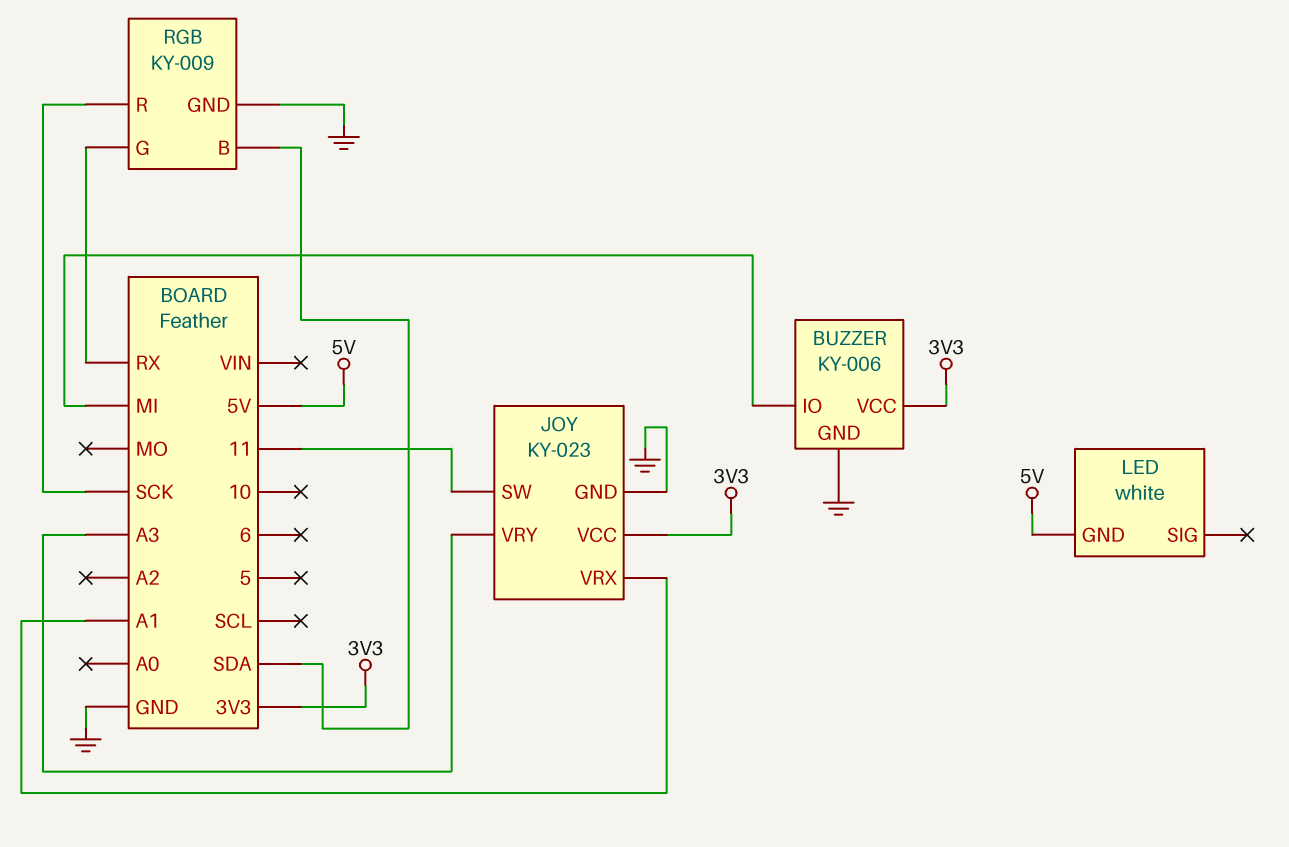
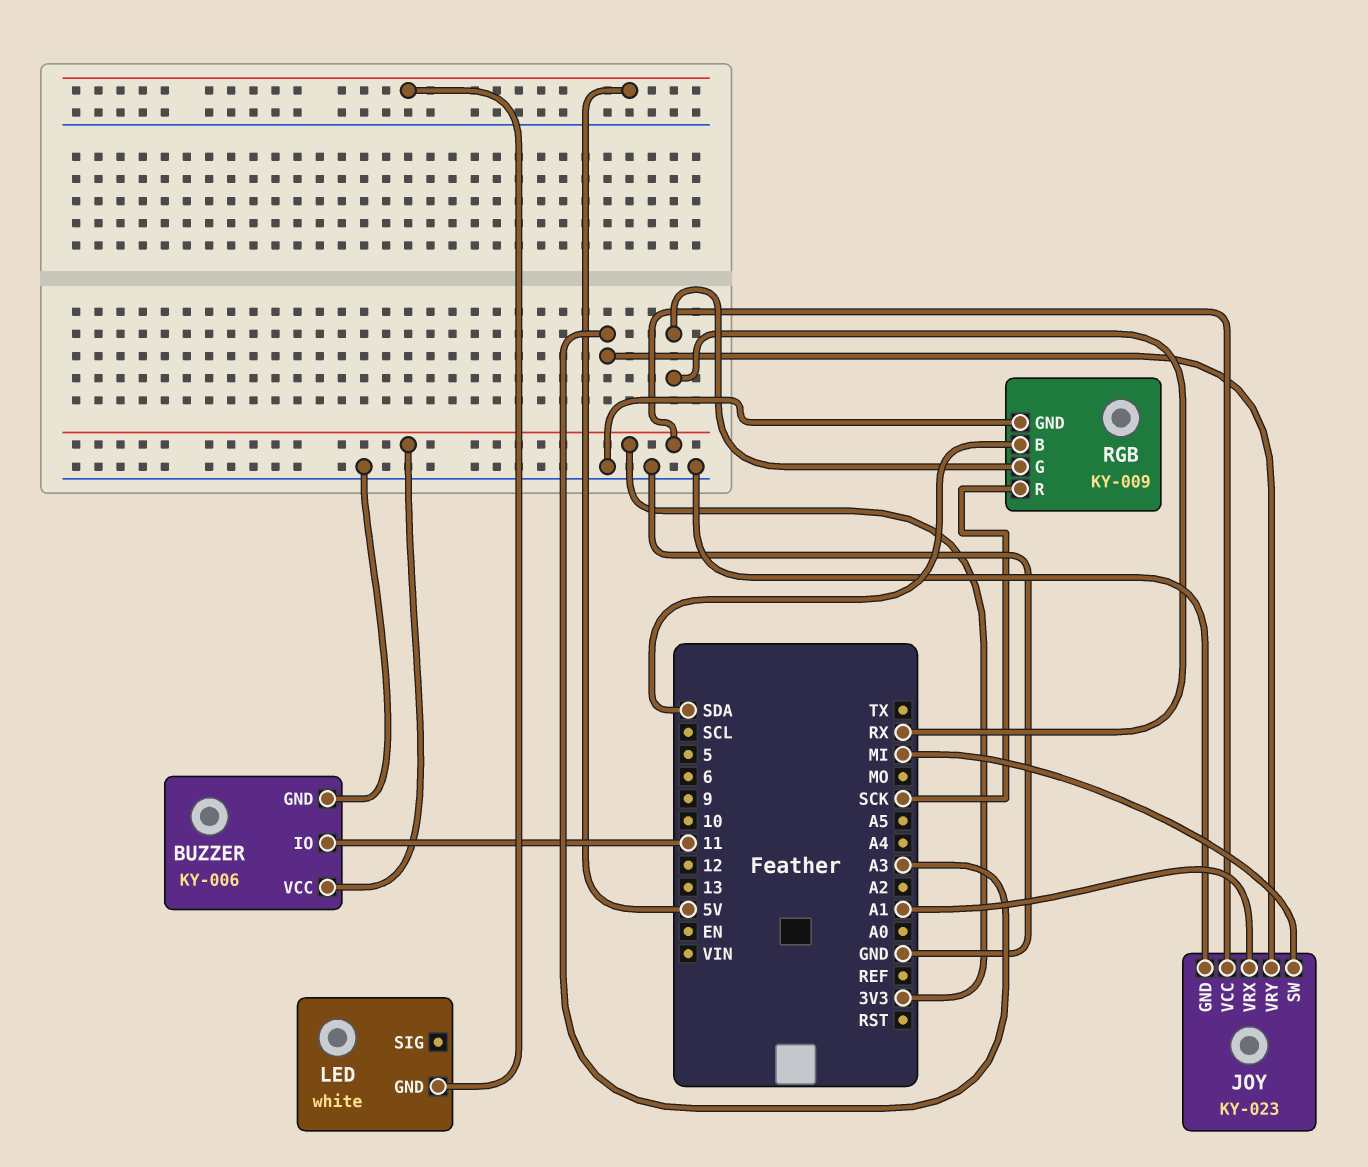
BUZZER pin IO: MI -> 11
JOY pin SW: 11 -> MI

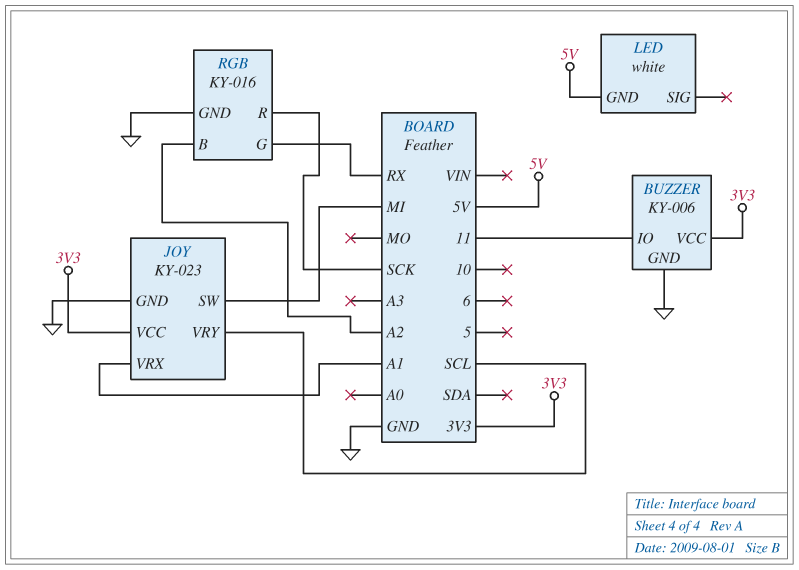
JOY pin VRY: A3 -> SCL
RGB: KY-009 -> KY-016
RGB pin B: SDA -> A2

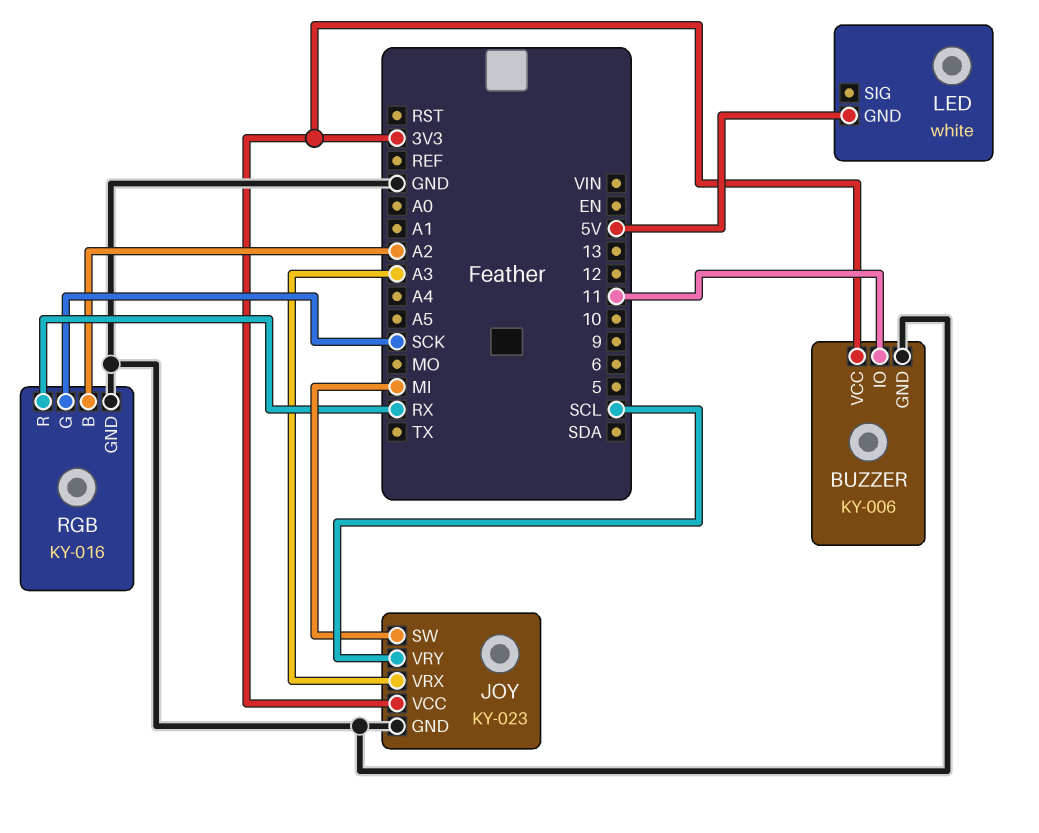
JOY pin VRX: A1 -> A3
RGB pin G: RX -> SCK
RGB pin R: SCK -> RX

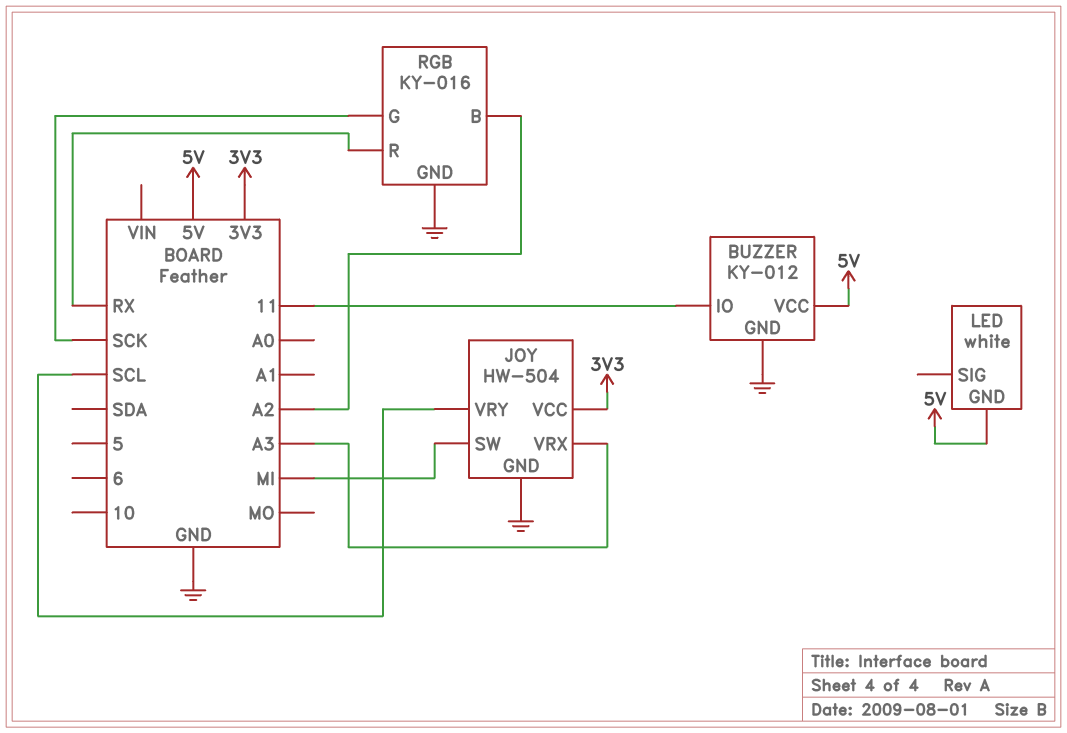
BUZZER: KY-006 -> KY-012
BUZZER pin VCC: 3V3 -> 5V
JOY: KY-023 -> HW-504

